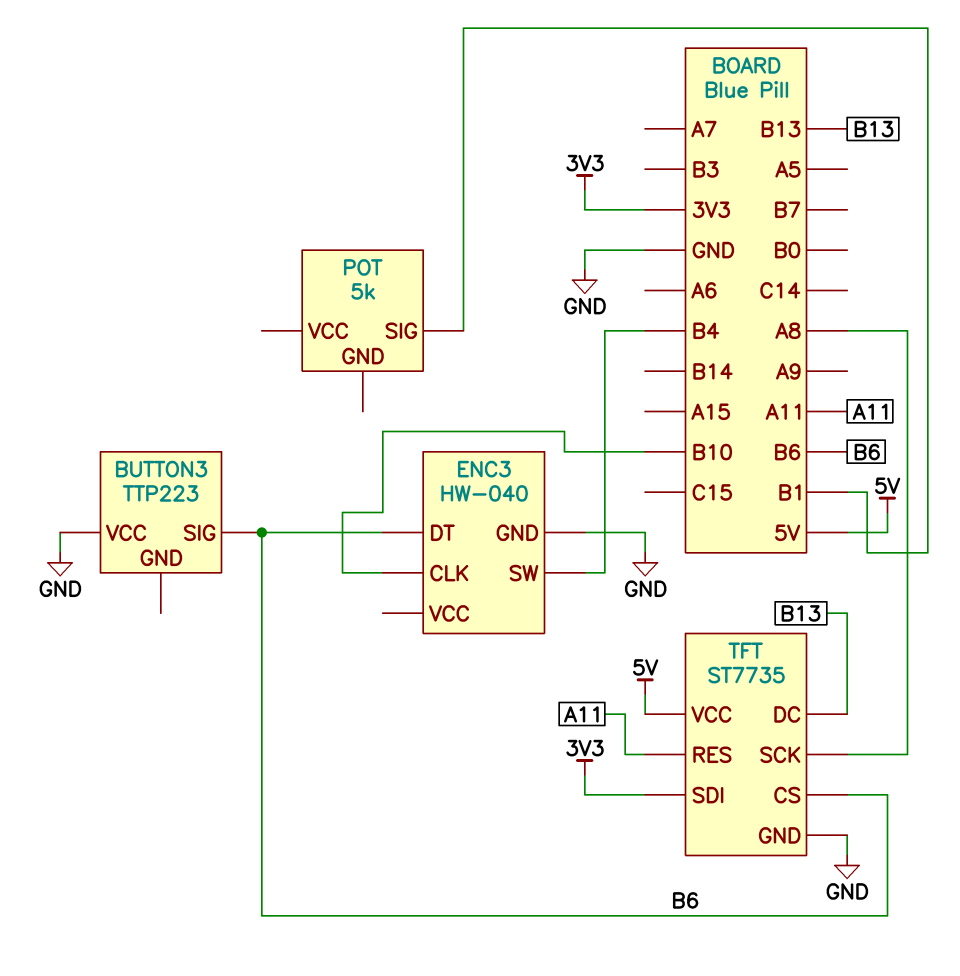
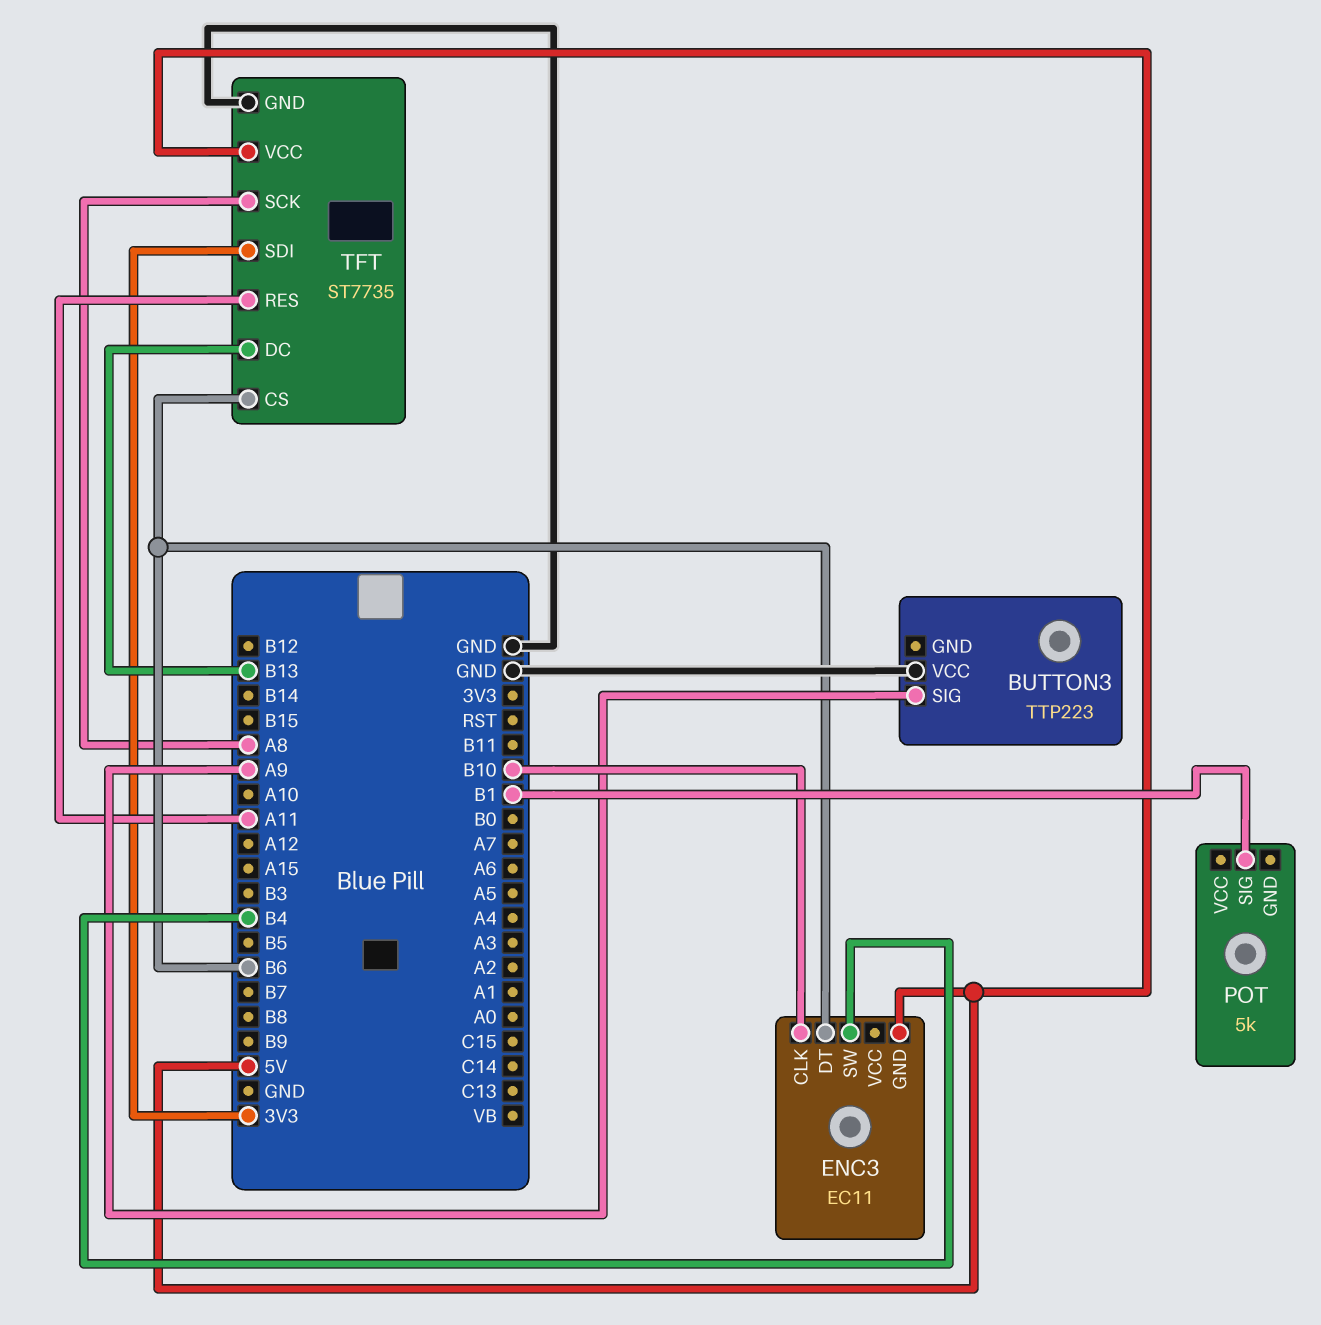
BUTTON3 pin SIG: B6 -> A9
ENC3: HW-040 -> EC11
ENC3 pin GND: GND -> 5V

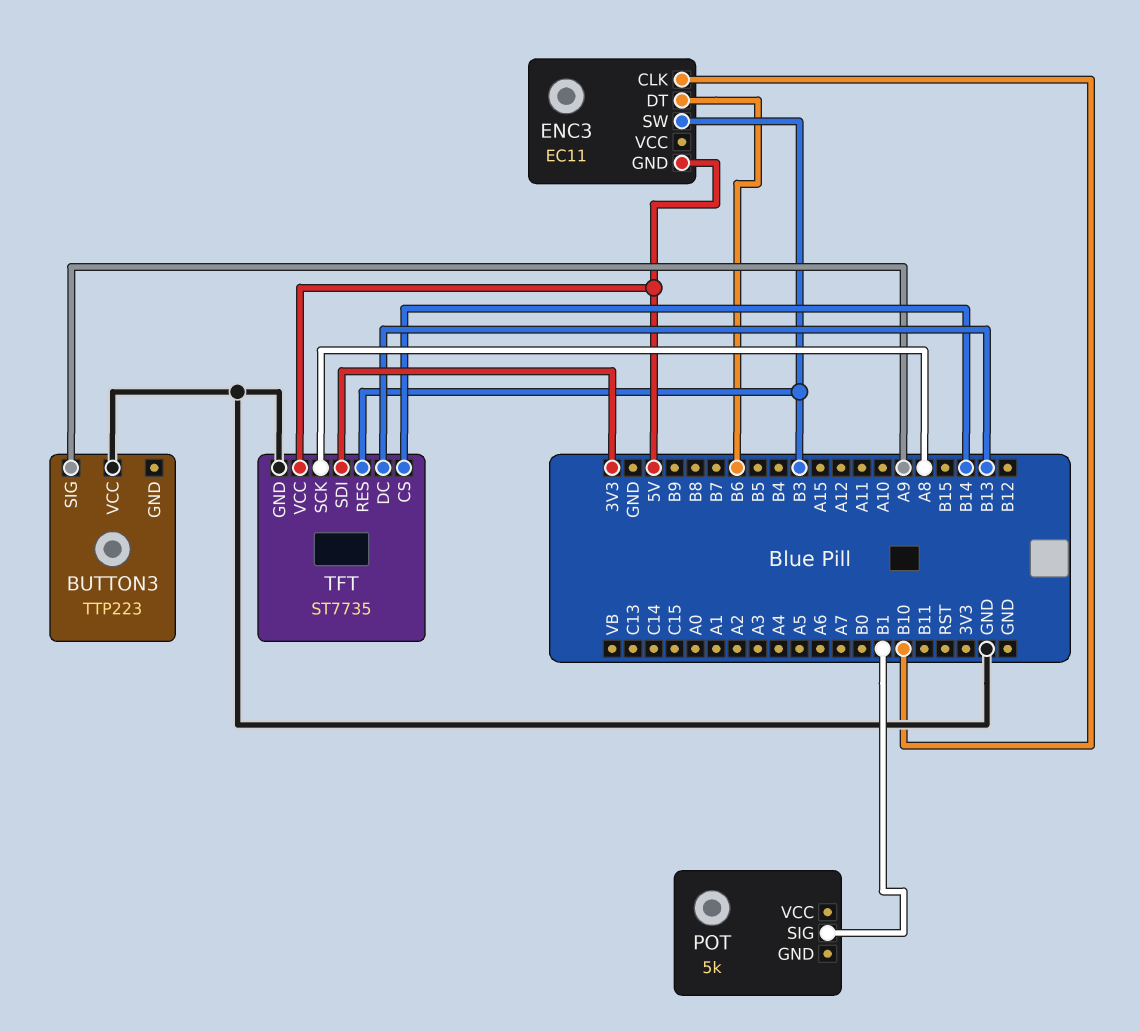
ENC3 pin SW: B4 -> B3
TFT pin CS: B6 -> B14
TFT pin RES: A11 -> B3

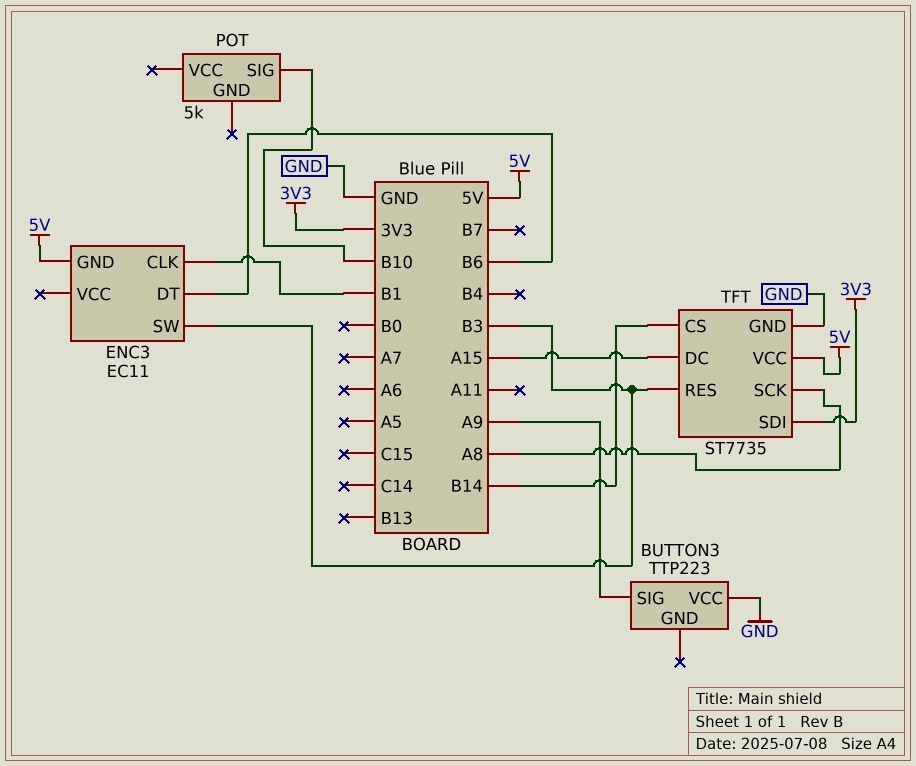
ENC3 pin CLK: B10 -> B1
POT pin SIG: B1 -> B10
TFT pin DC: B13 -> A15

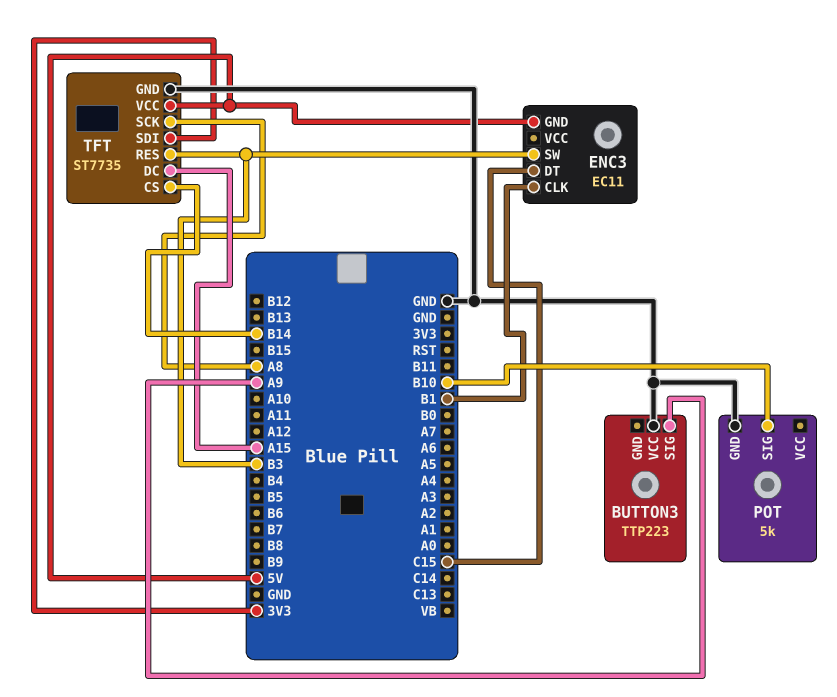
ENC3 pin DT: B6 -> C15
POT pin GND: none -> GND

